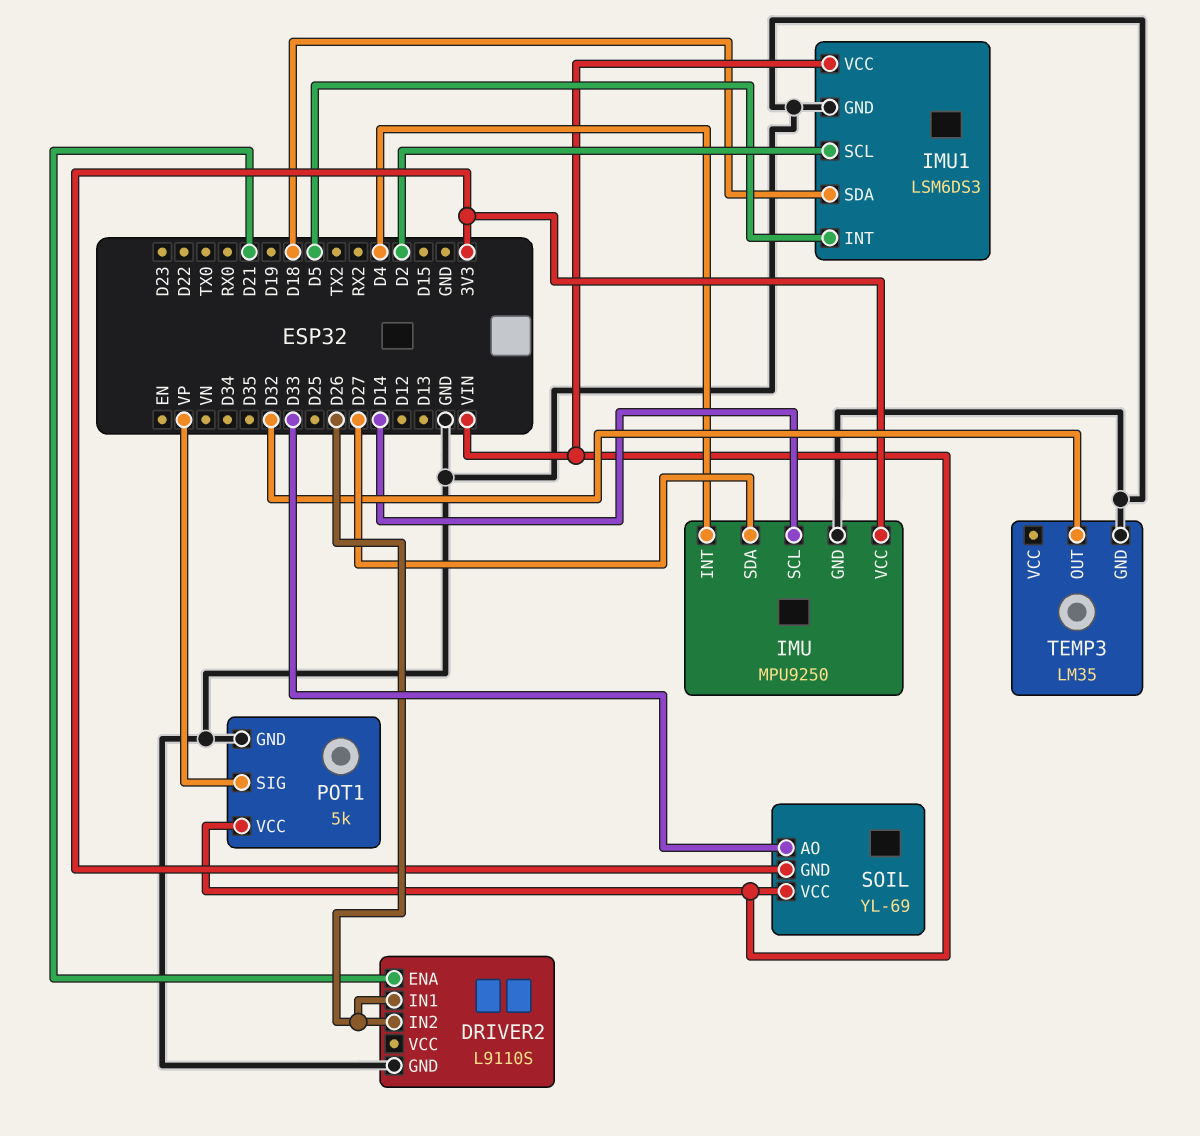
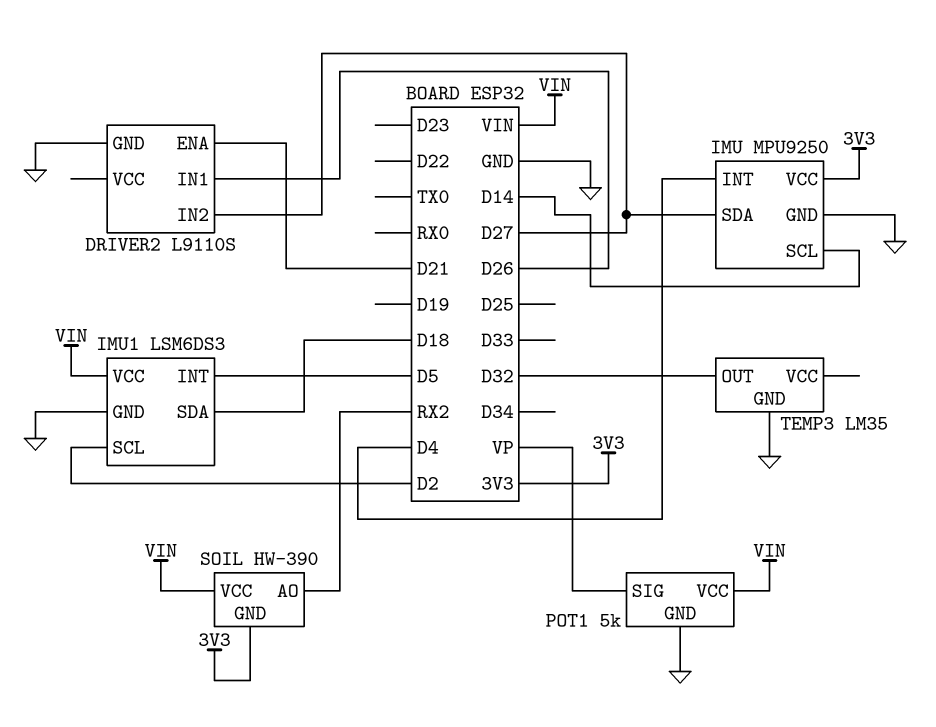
DRIVER2 pin IN2: D26 -> D27
SOIL: YL-69 -> HW-390
SOIL pin AO: D33 -> RX2

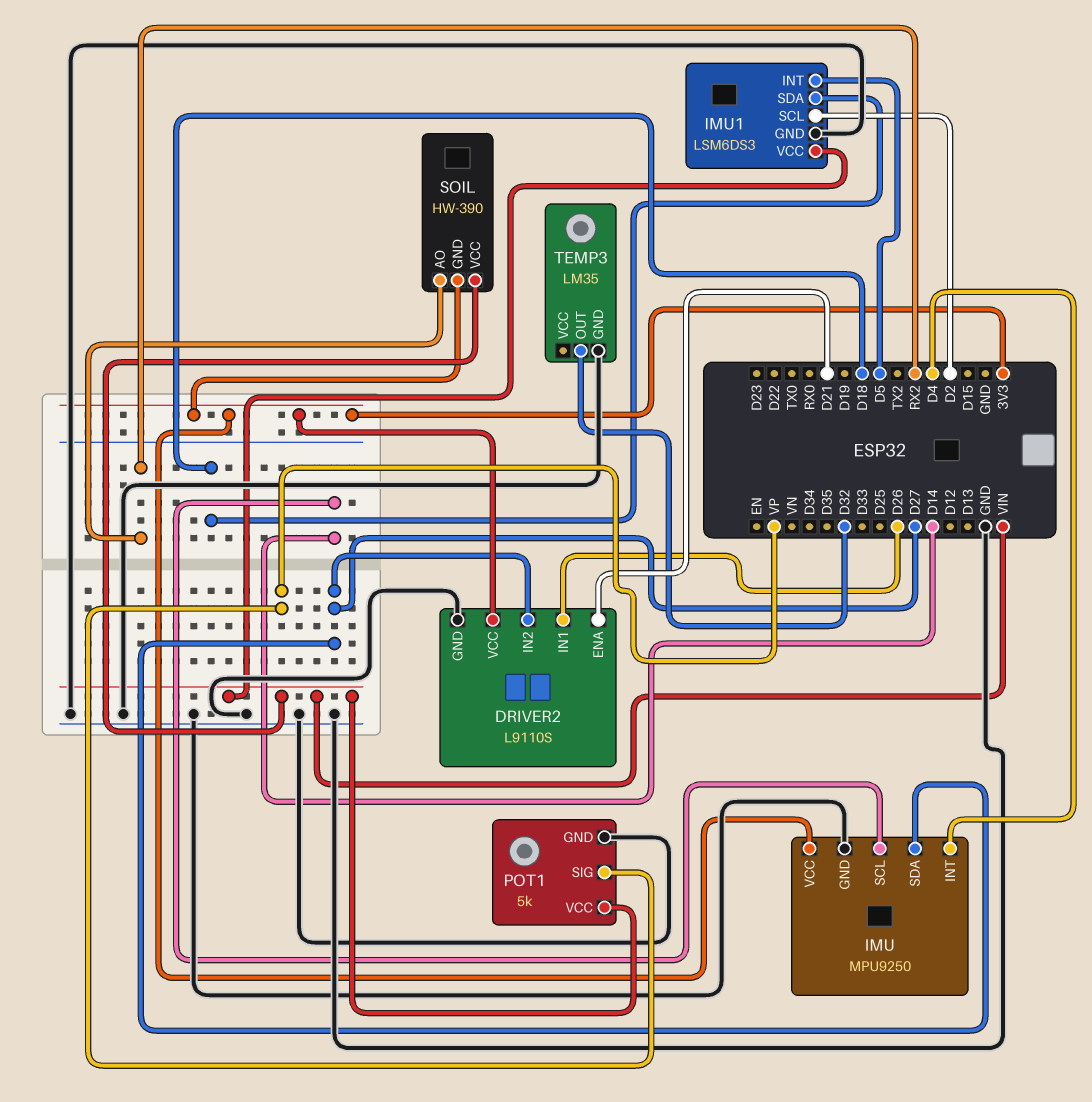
DRIVER2 pin VCC: none -> 3V3

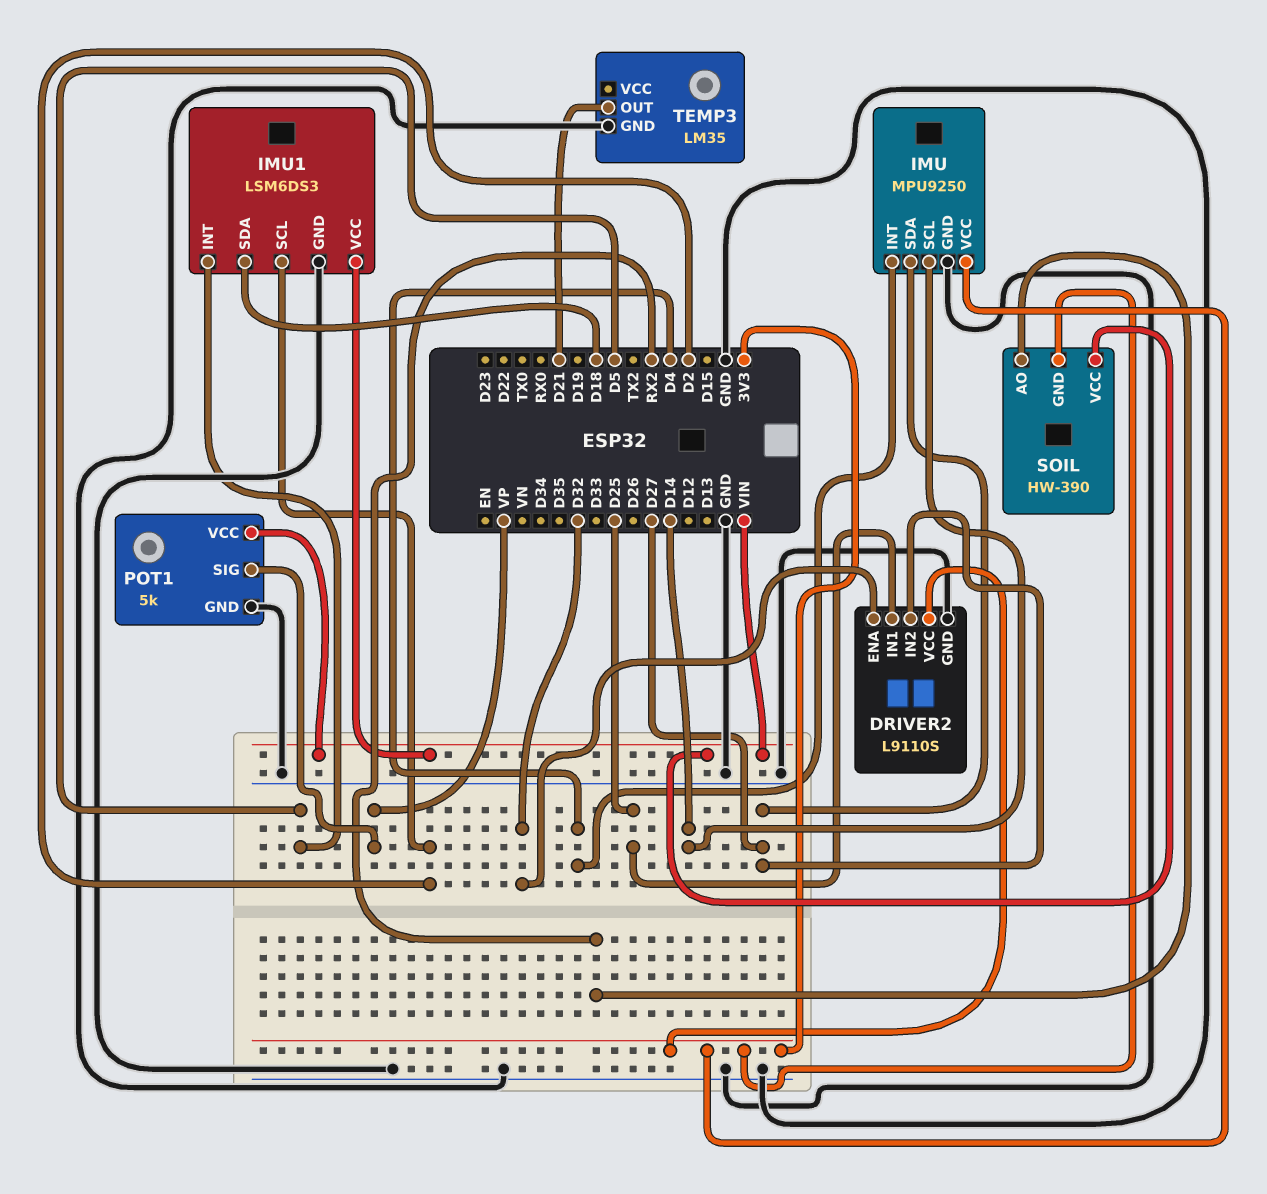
DRIVER2 pin ENA: D21 -> D32
DRIVER2 pin IN1: D26 -> D25
TEMP3 pin OUT: D32 -> D21

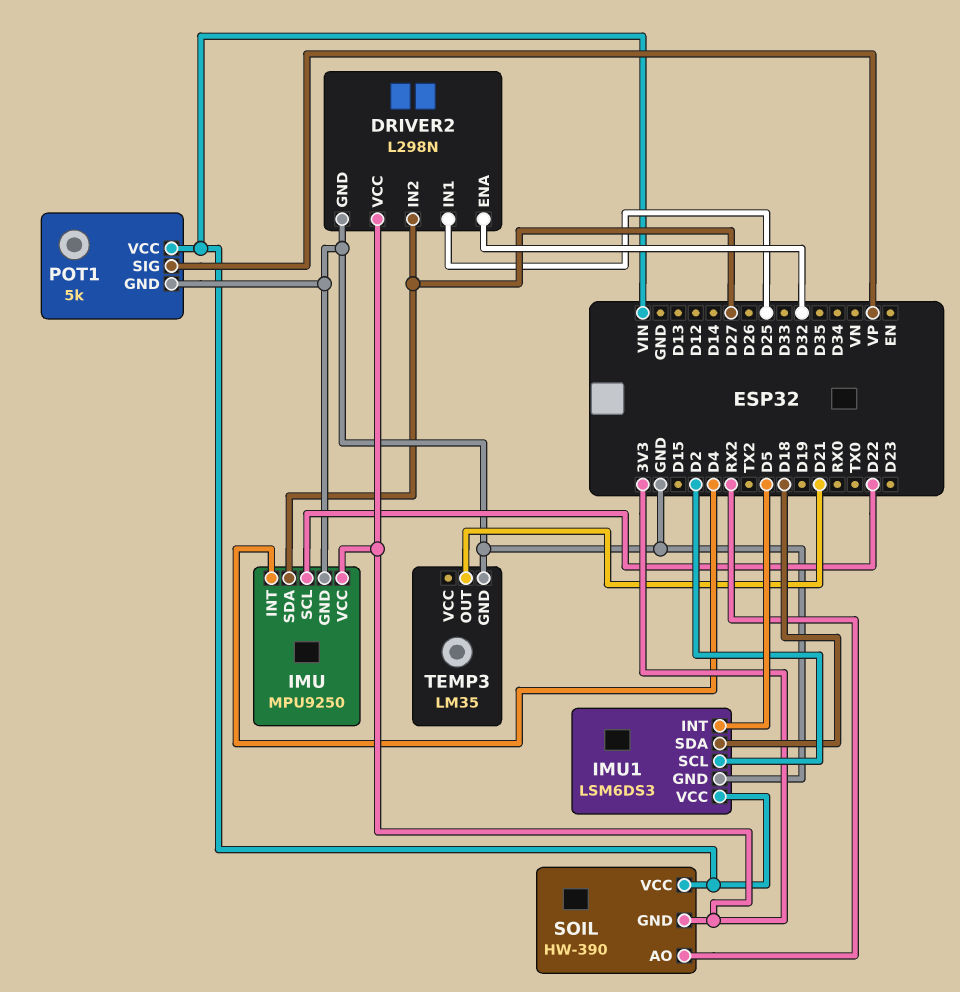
DRIVER2: L9110S -> L298N
IMU pin SCL: D14 -> D22

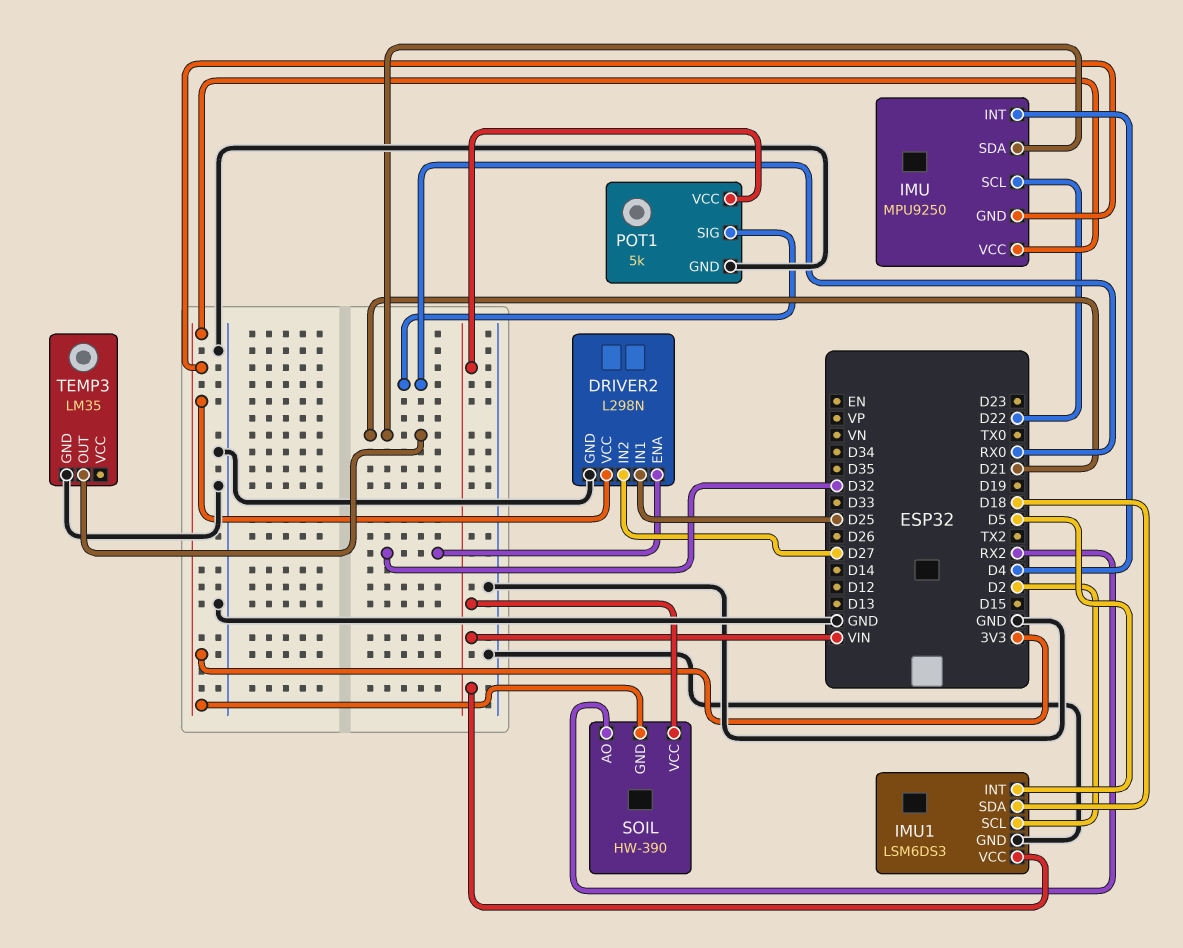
IMU pin GND: GND -> 3V3
IMU pin SDA: D27 -> D21
POT1 pin SIG: VP -> RX0

